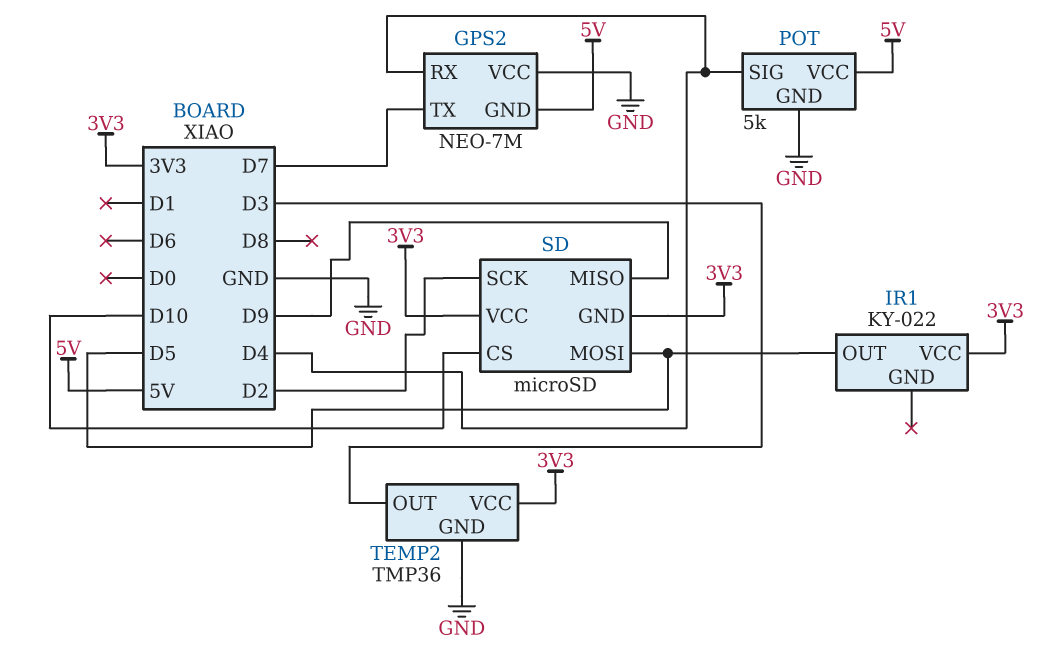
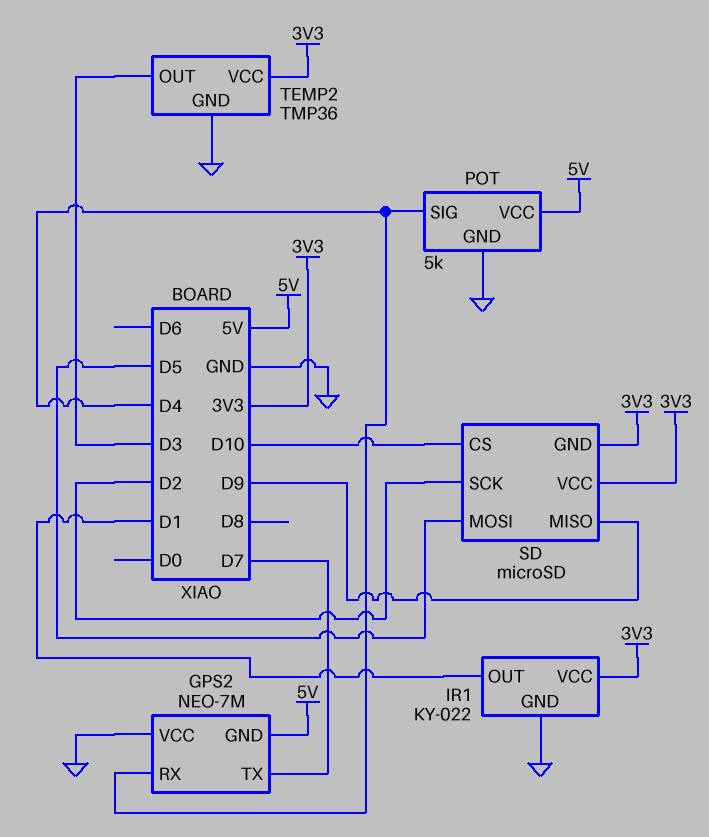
IR1 pin GND: none -> GND
IR1 pin OUT: D5 -> D1

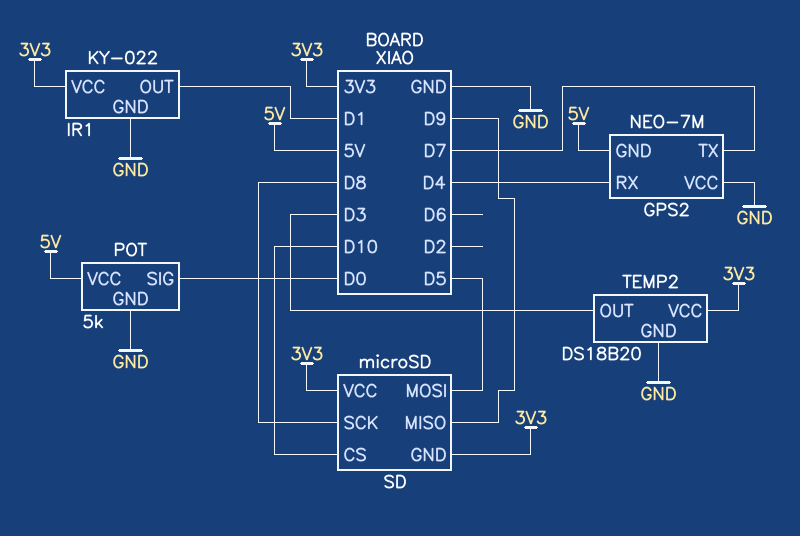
POT pin SIG: D4 -> D0
SD pin SCK: D2 -> D8
TEMP2: TMP36 -> DS18B20

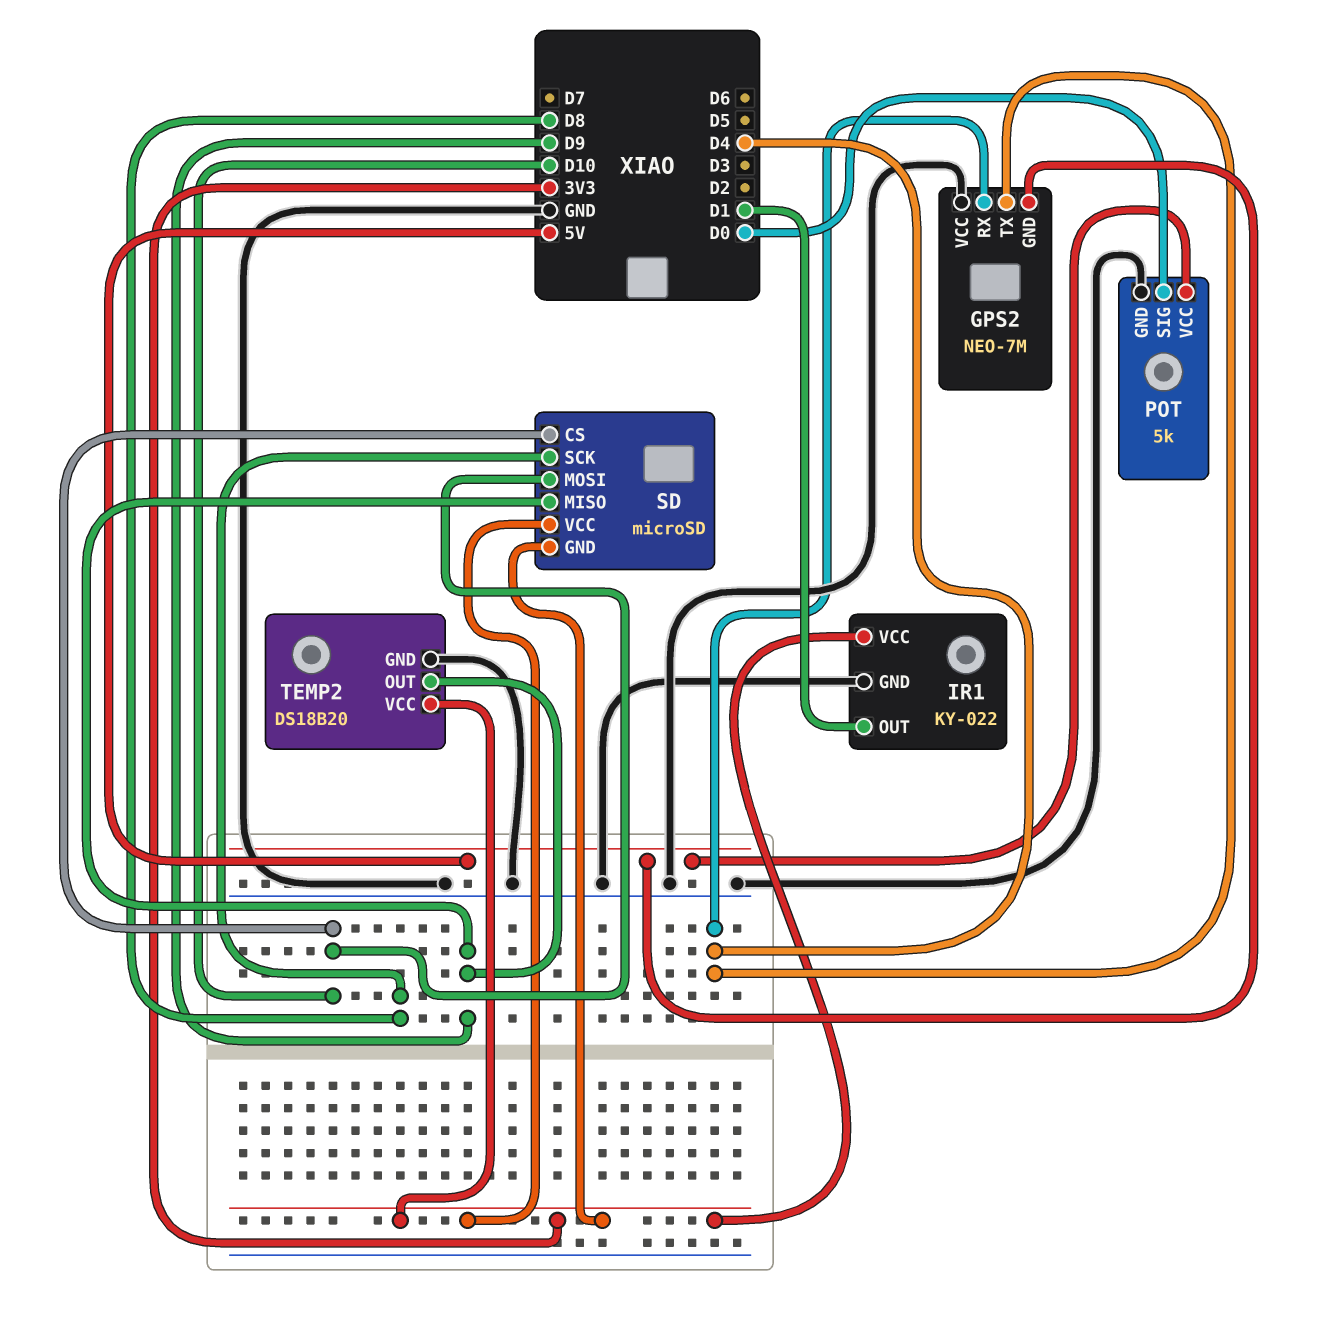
GPS2 pin TX: D7 -> D4
SD pin MOSI: D5 -> D10
TEMP2 pin OUT: D3 -> D9

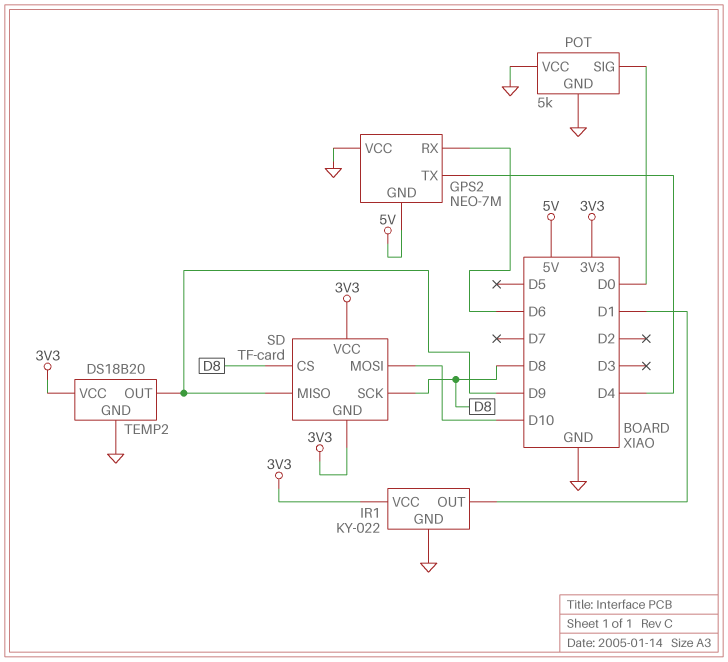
GPS2 pin RX: D4 -> D6
POT pin VCC: 5V -> GND
SD: microSD -> TF-card
SD pin CS: D10 -> D8

